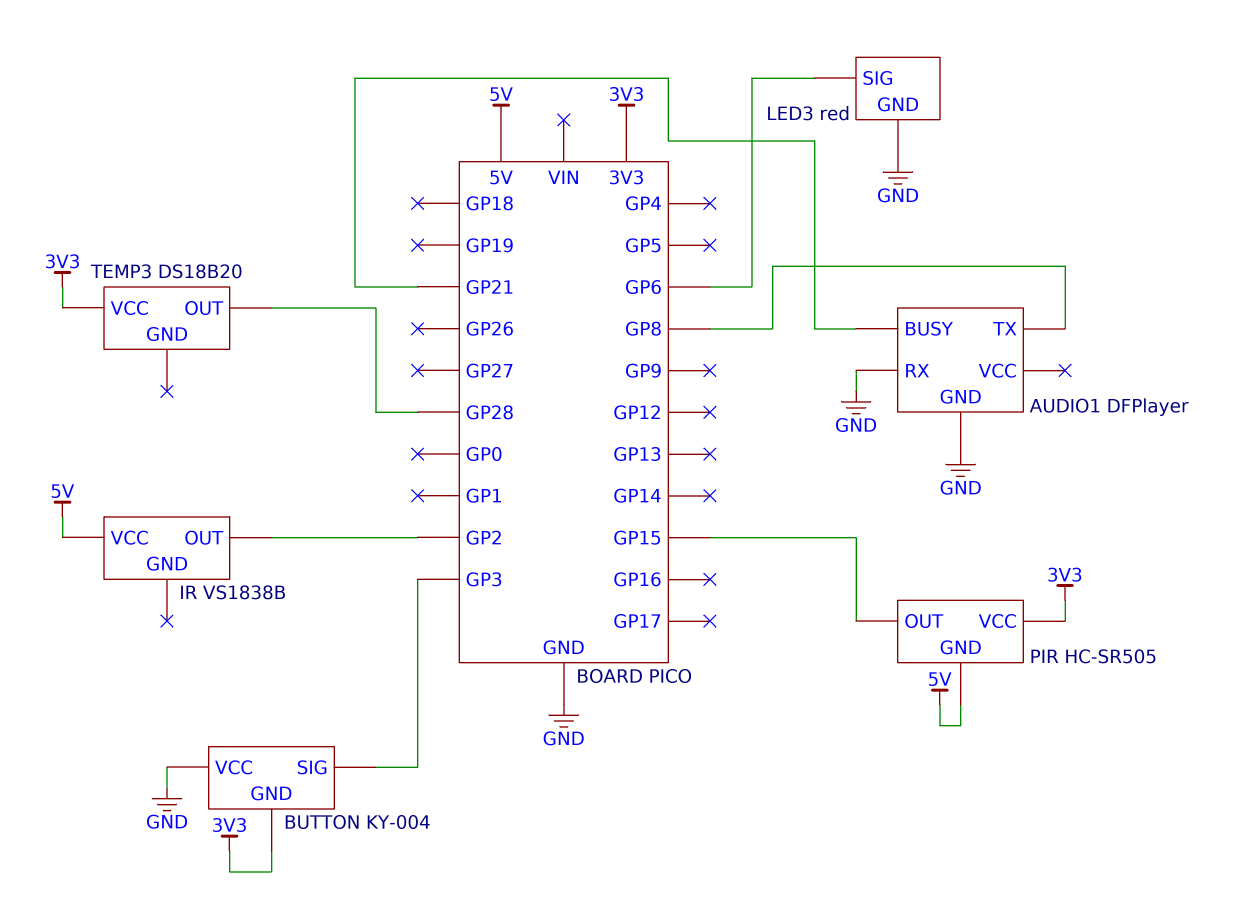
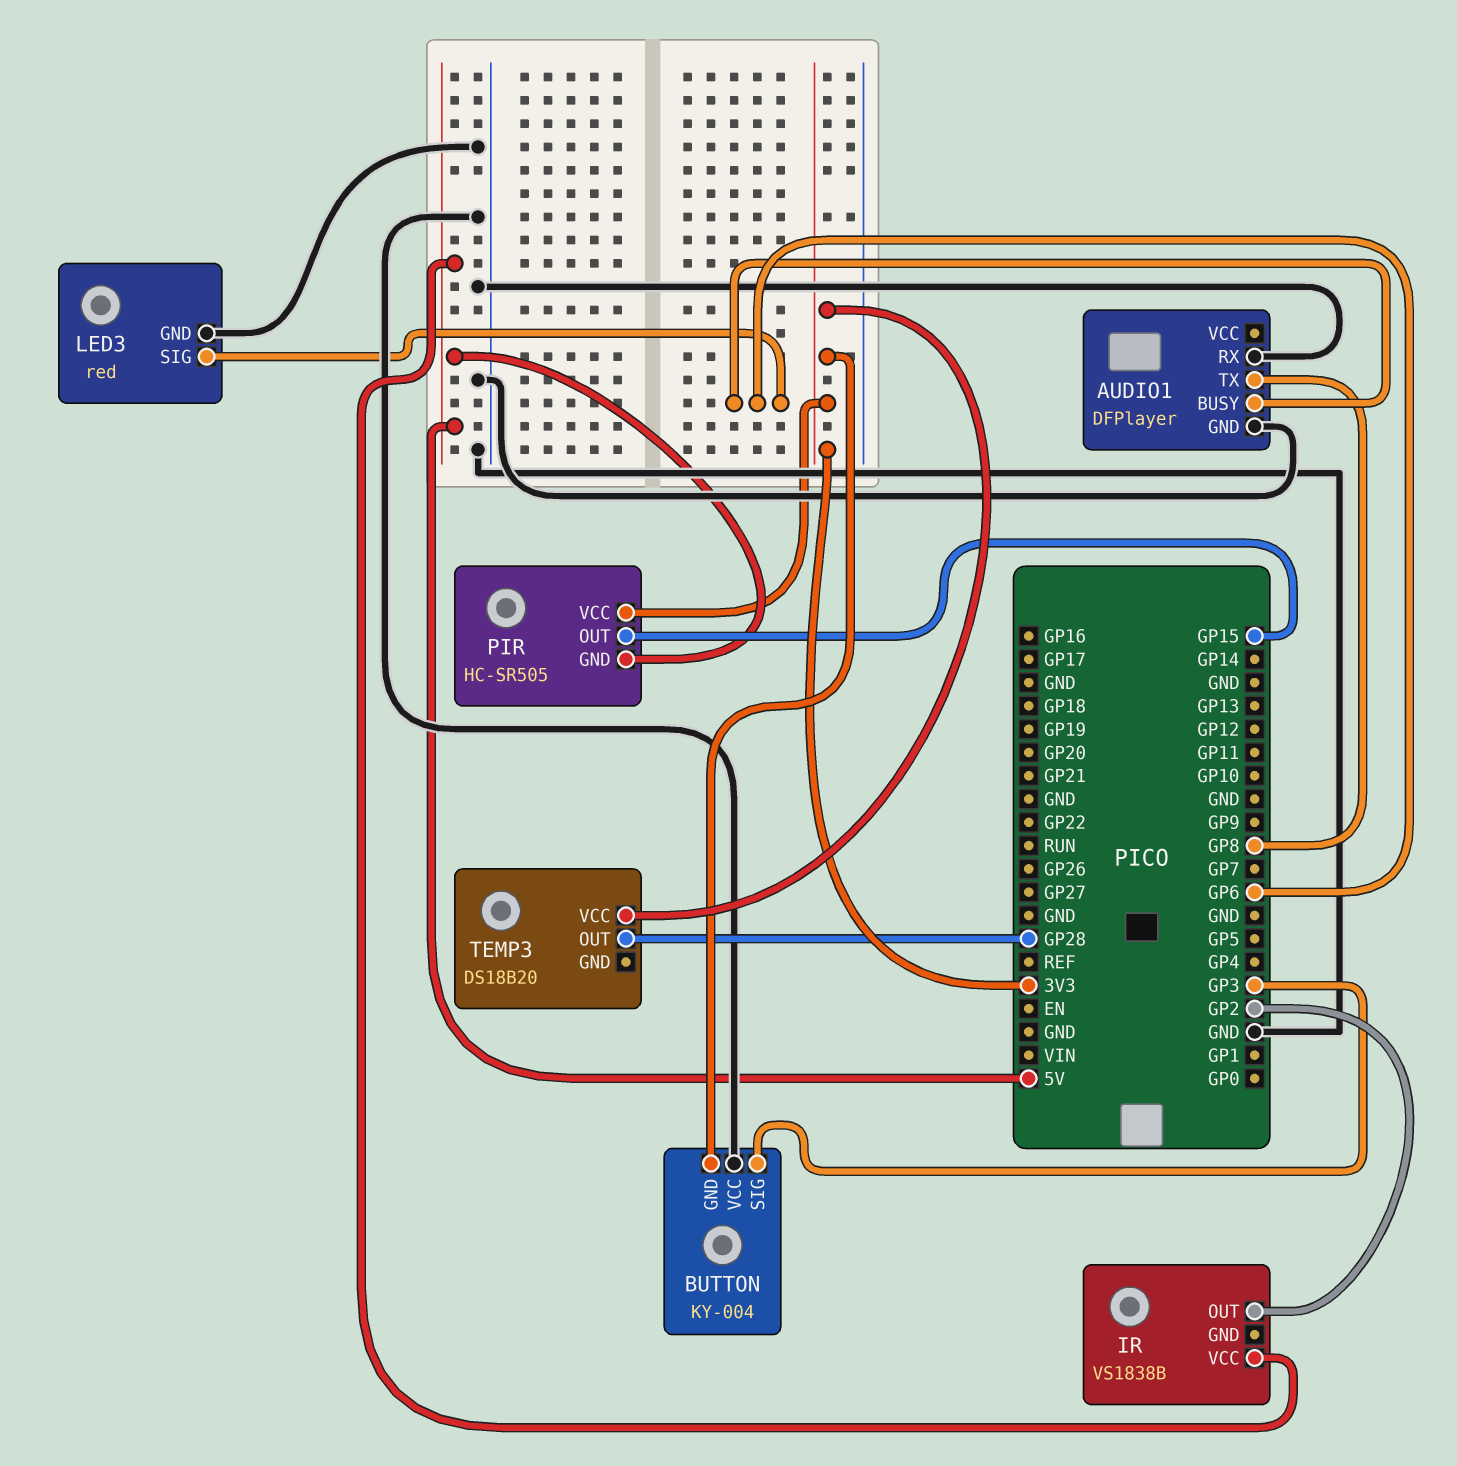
AUDIO1 pin BUSY: GP21 -> GP6

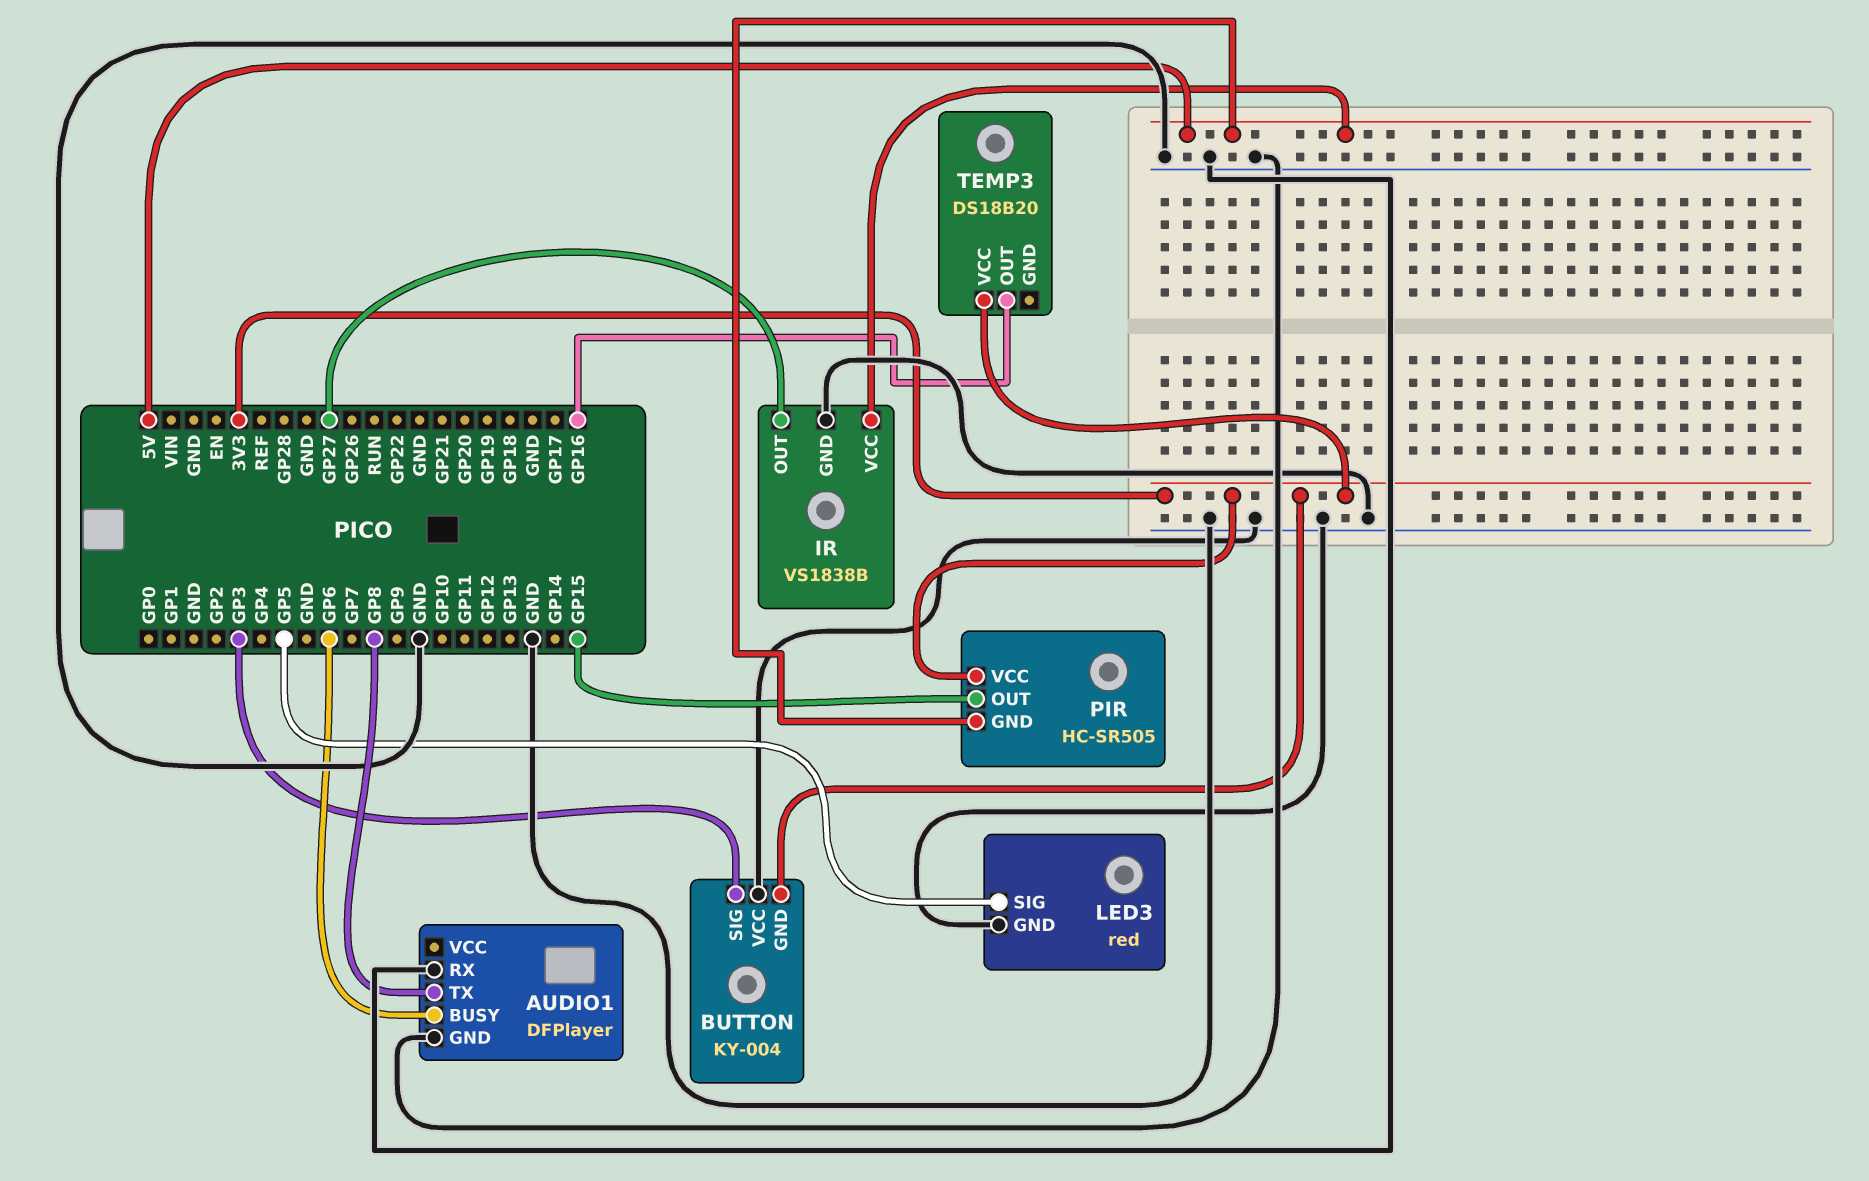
IR pin GND: none -> GND
IR pin OUT: GP2 -> GP27
LED3 pin SIG: GP6 -> GP5
TEMP3 pin OUT: GP28 -> GP16

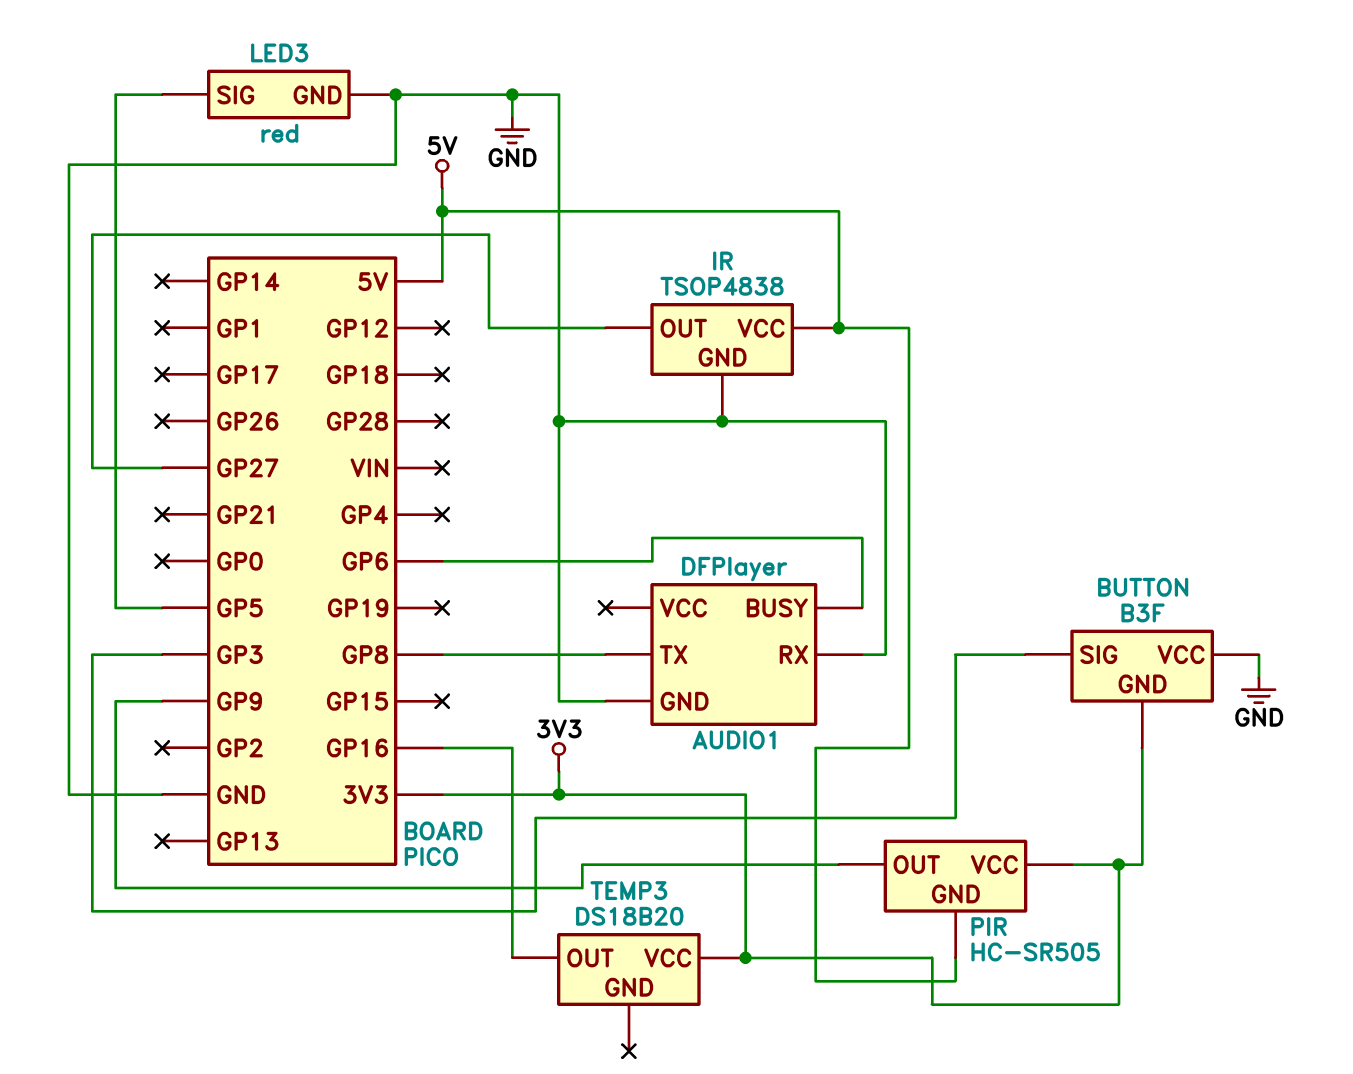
BUTTON: KY-004 -> B3F
IR: VS1838B -> TSOP4838
PIR pin OUT: GP15 -> GP9

